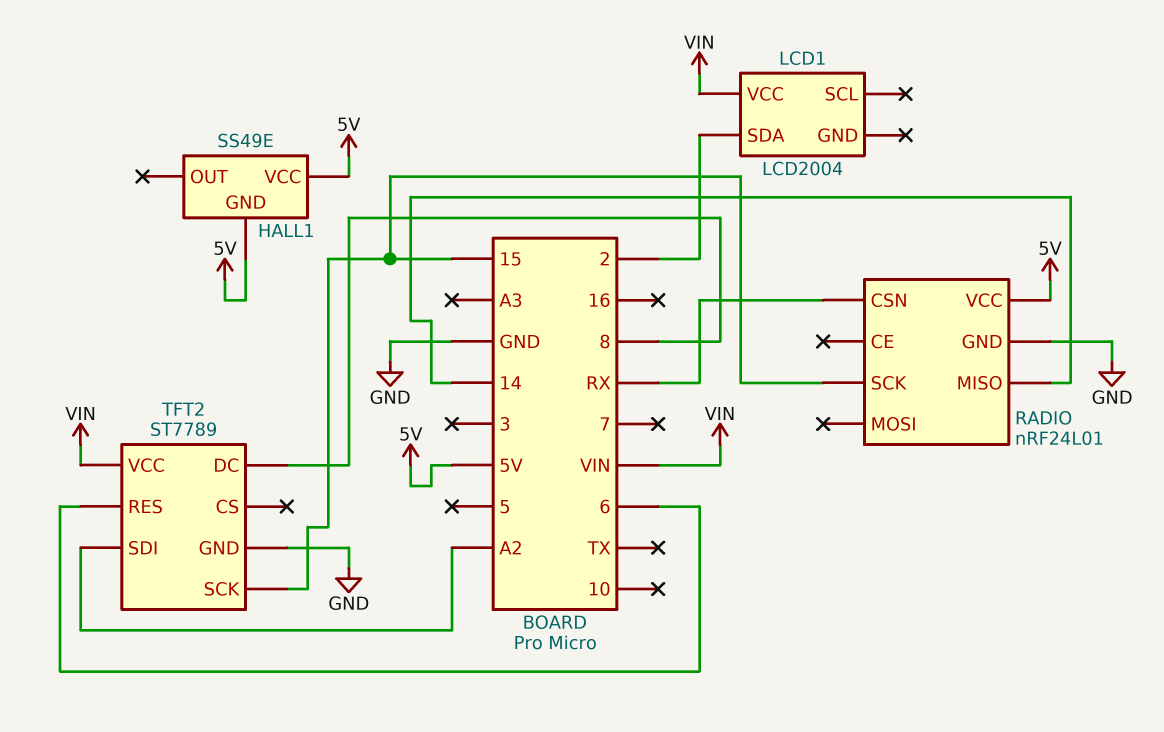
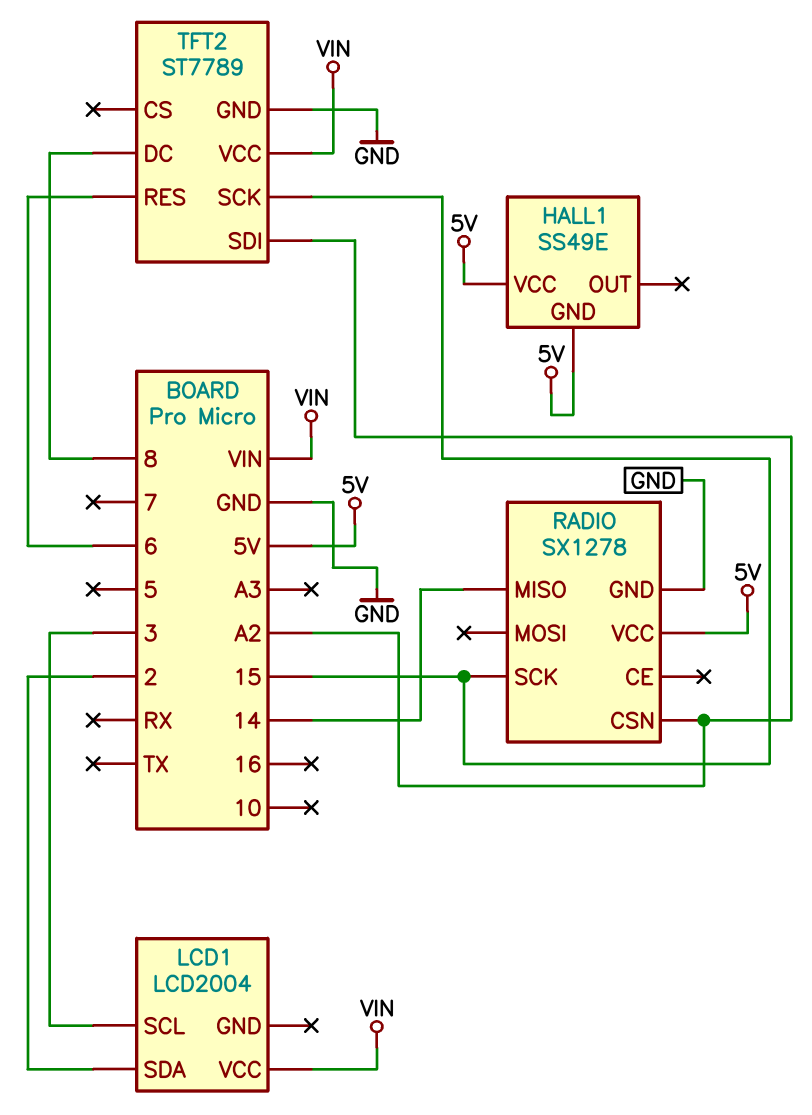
LCD1 pin SCL: none -> 3
RADIO: nRF24L01 -> SX1278
RADIO pin CSN: RX -> A2

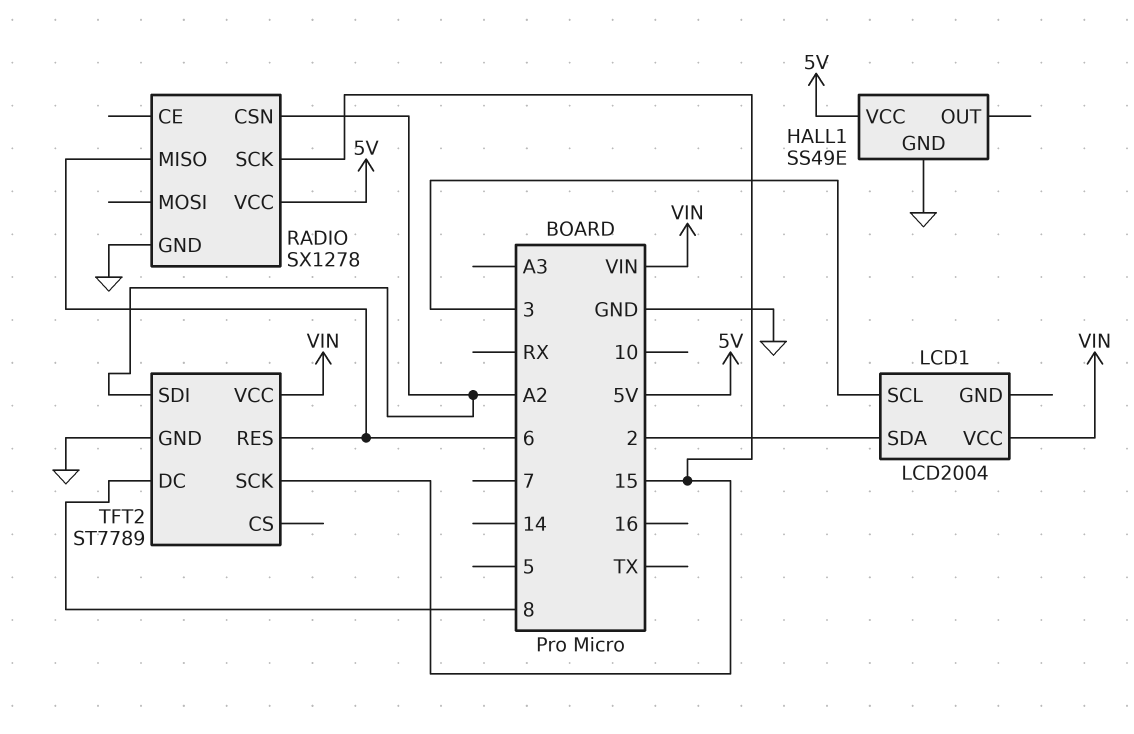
HALL1 pin GND: 5V -> GND
RADIO pin MISO: 14 -> 6

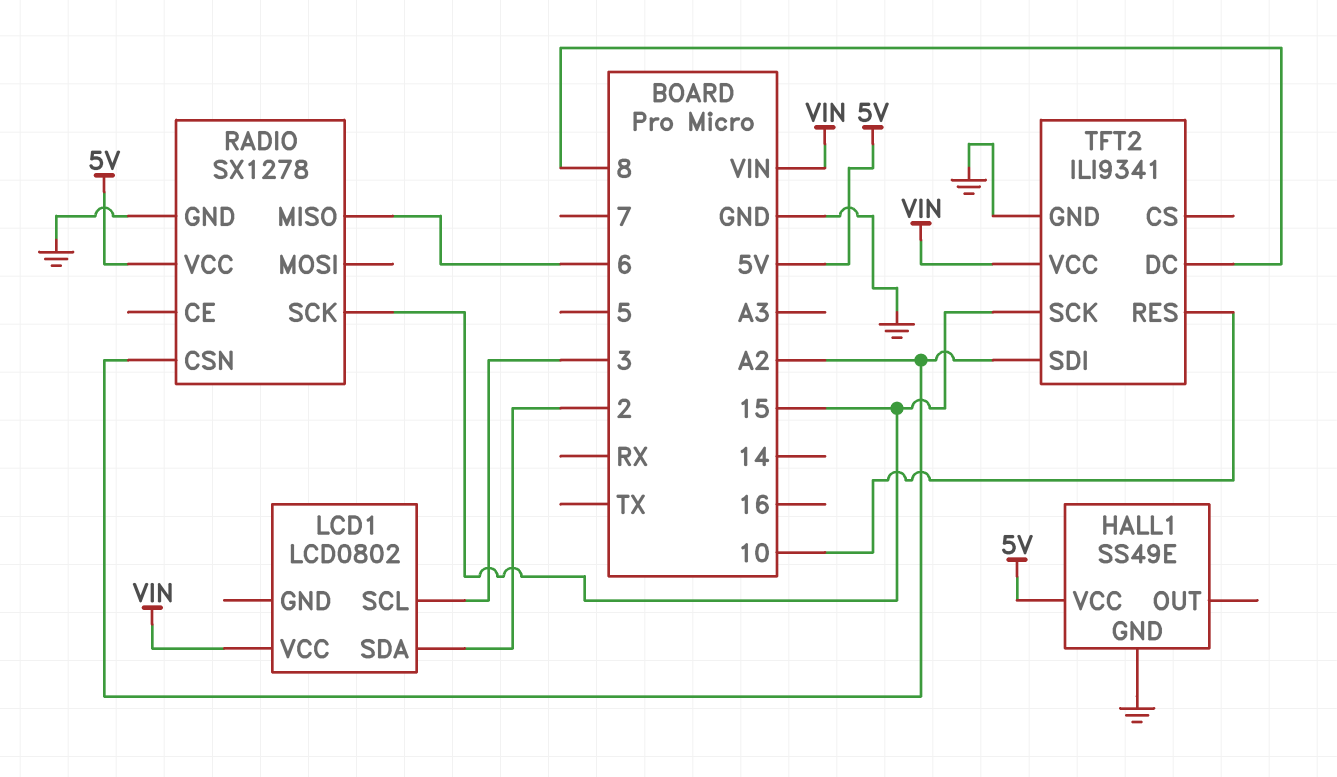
LCD1: LCD2004 -> LCD0802
TFT2: ST7789 -> ILI9341
TFT2 pin RES: 6 -> 10

